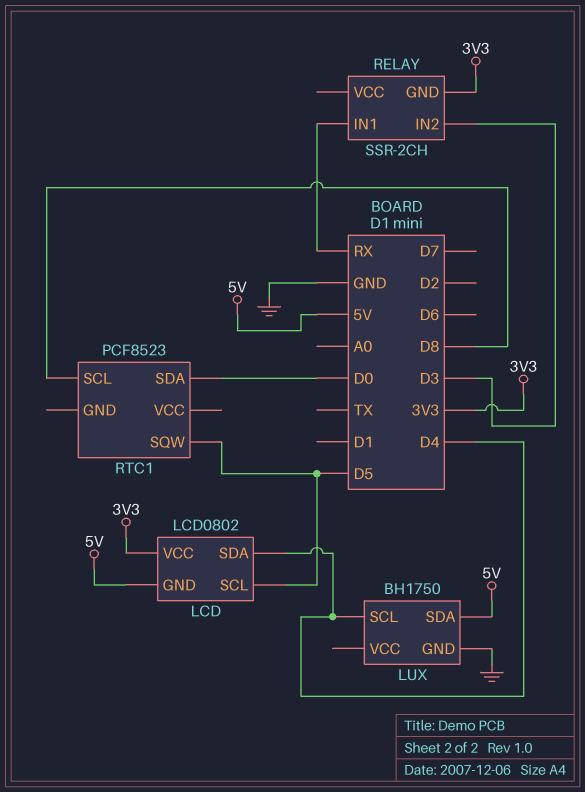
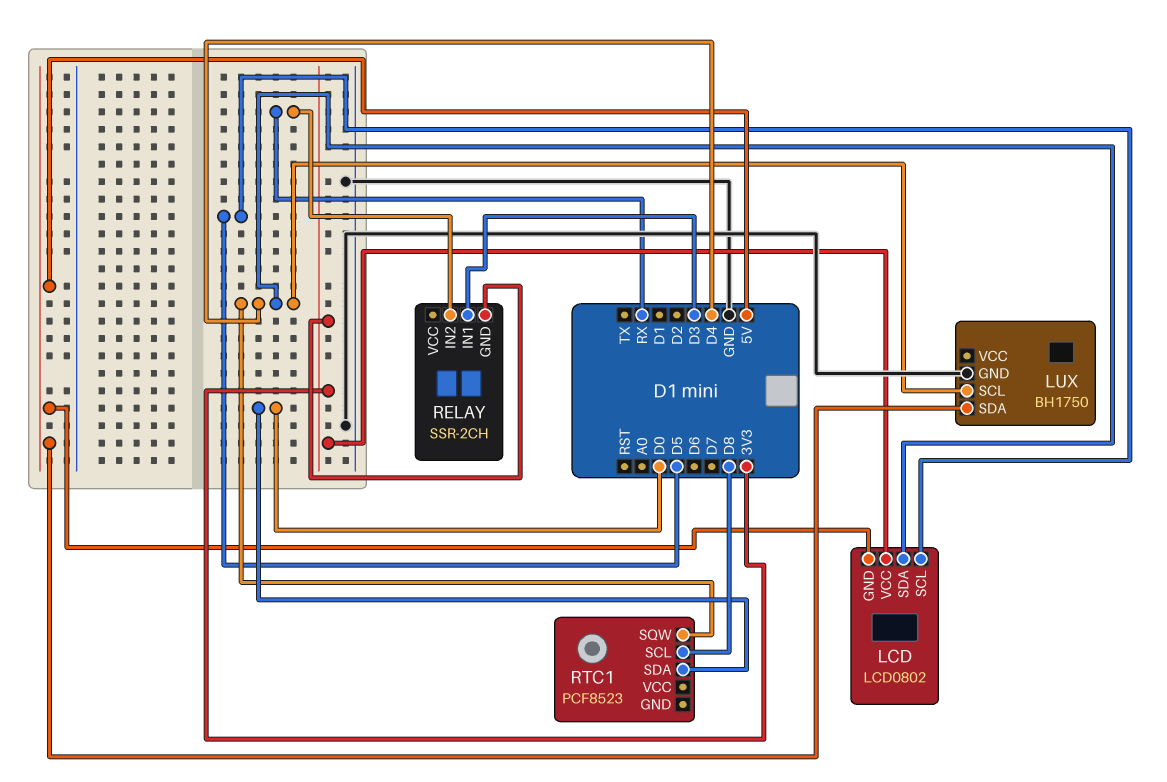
RELAY pin IN1: RX -> D3
RELAY pin IN2: D3 -> RX
RTC1 pin SQW: D5 -> D4

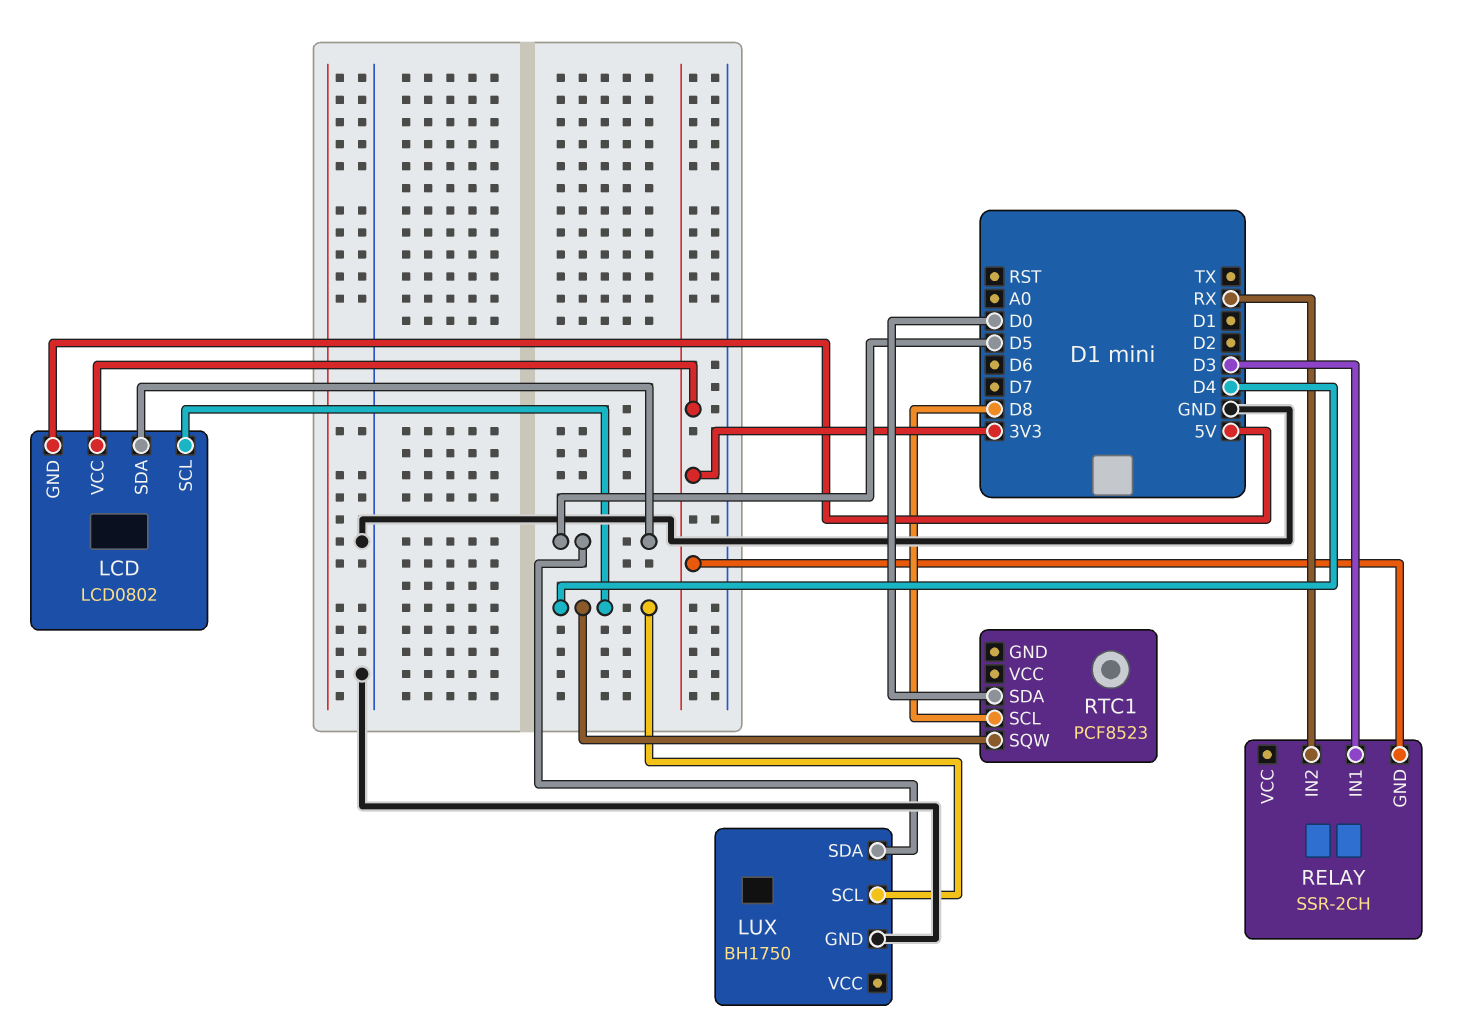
LCD pin SCL: D5 -> D4
LCD pin SDA: D4 -> D5
LUX pin SDA: 5V -> D5

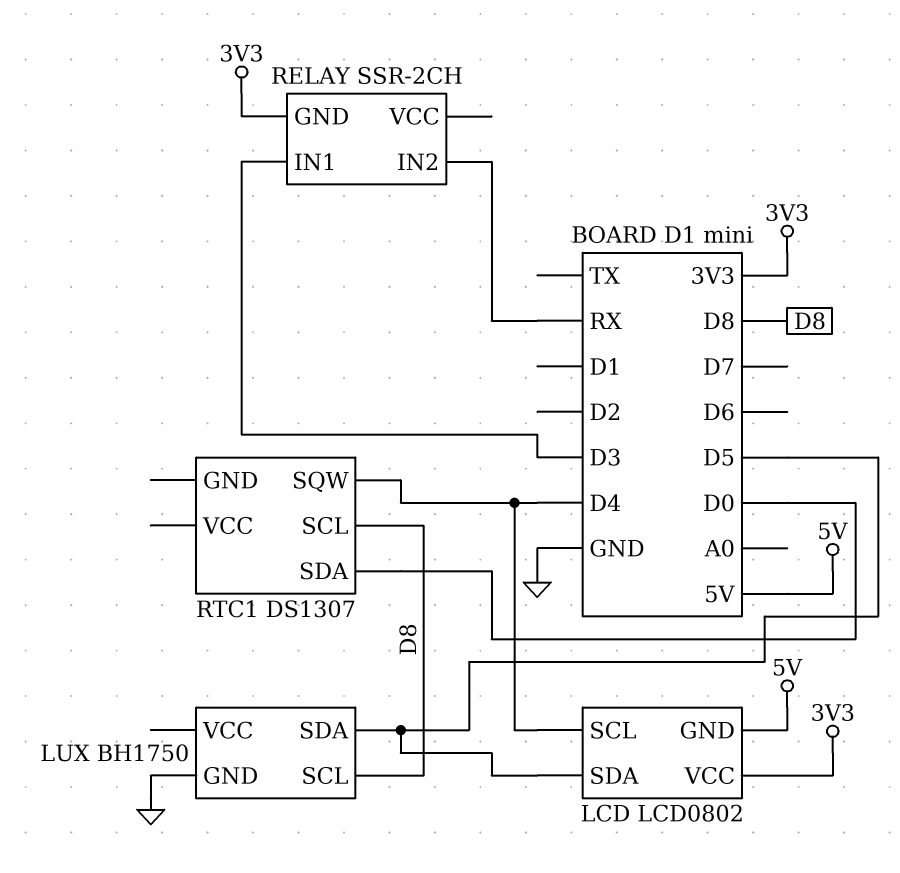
LUX pin SCL: D4 -> D8
RTC1: PCF8523 -> DS1307

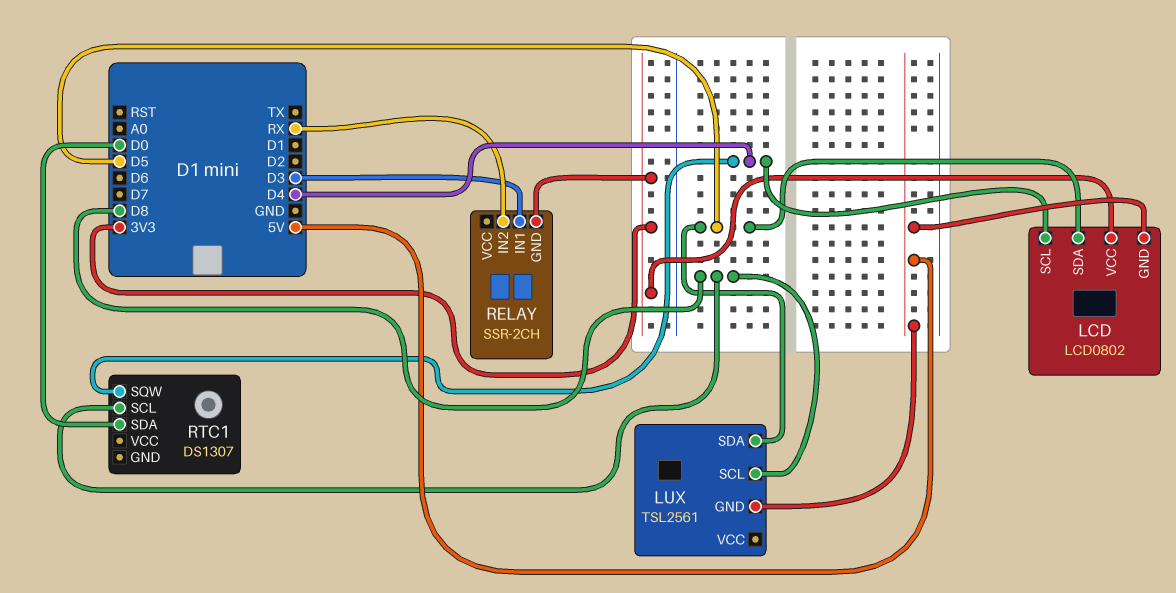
LUX: BH1750 -> TSL2561
LUX pin GND: GND -> 5V

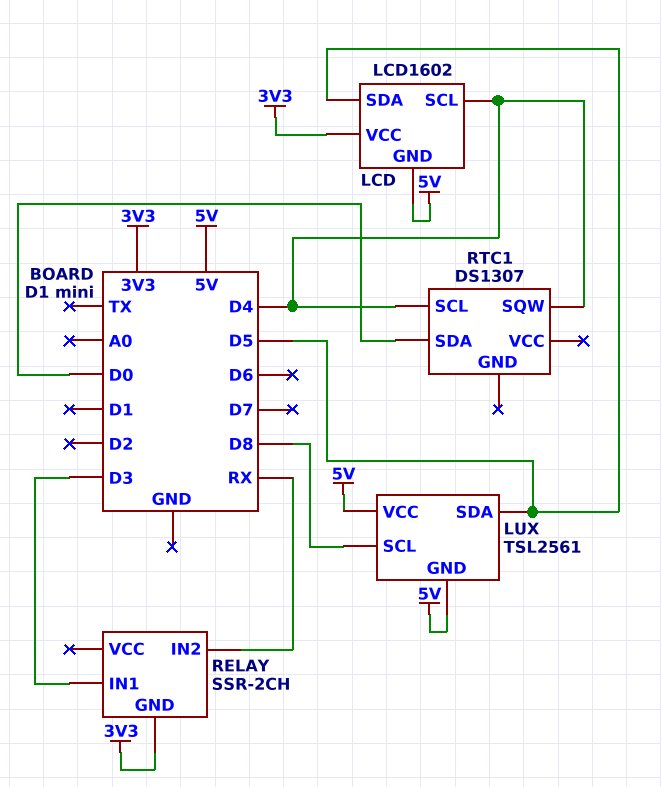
LCD: LCD0802 -> LCD1602
LUX pin VCC: none -> 5V
RTC1 pin SCL: D8 -> D4

